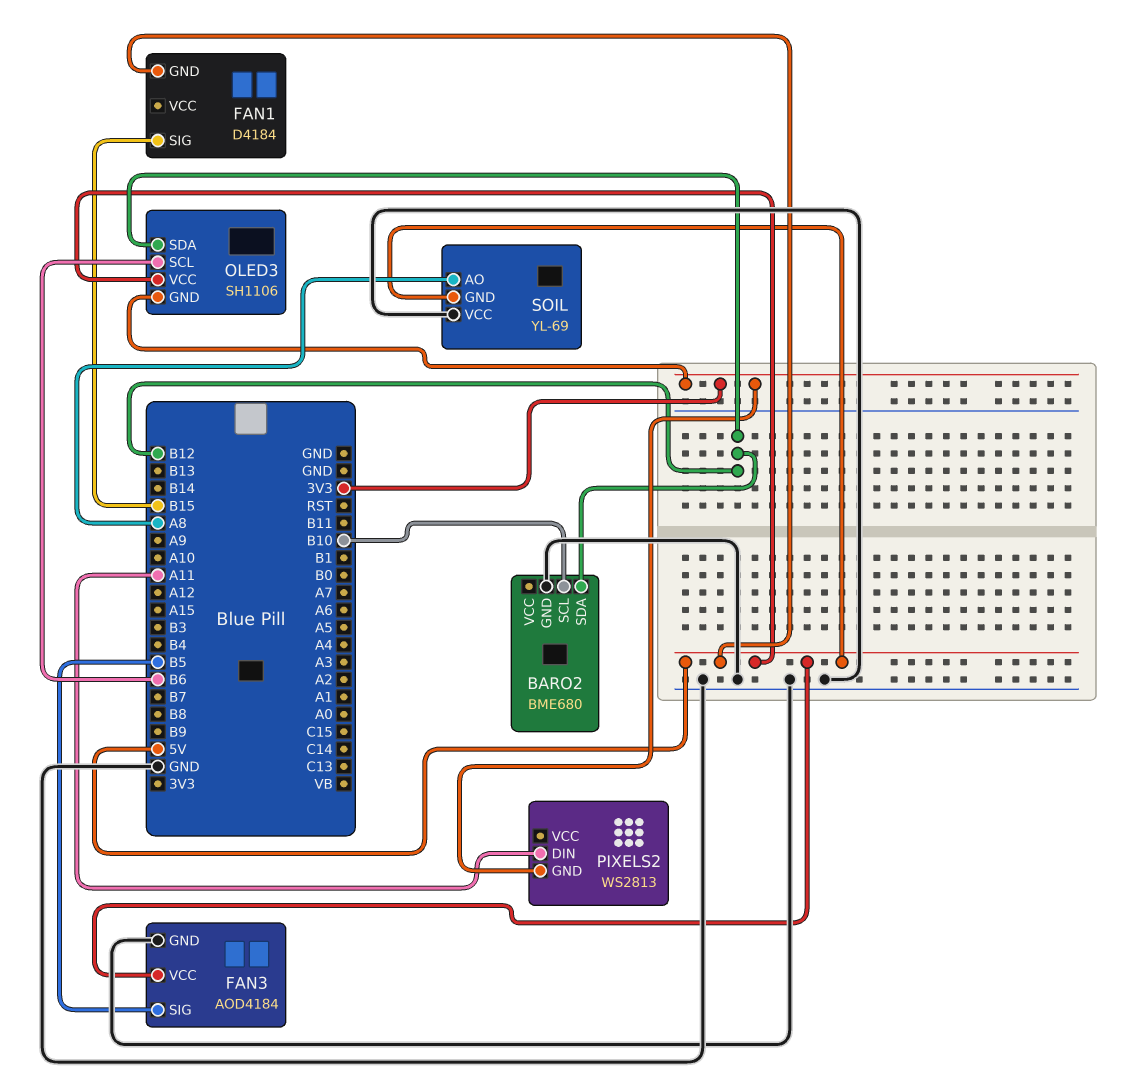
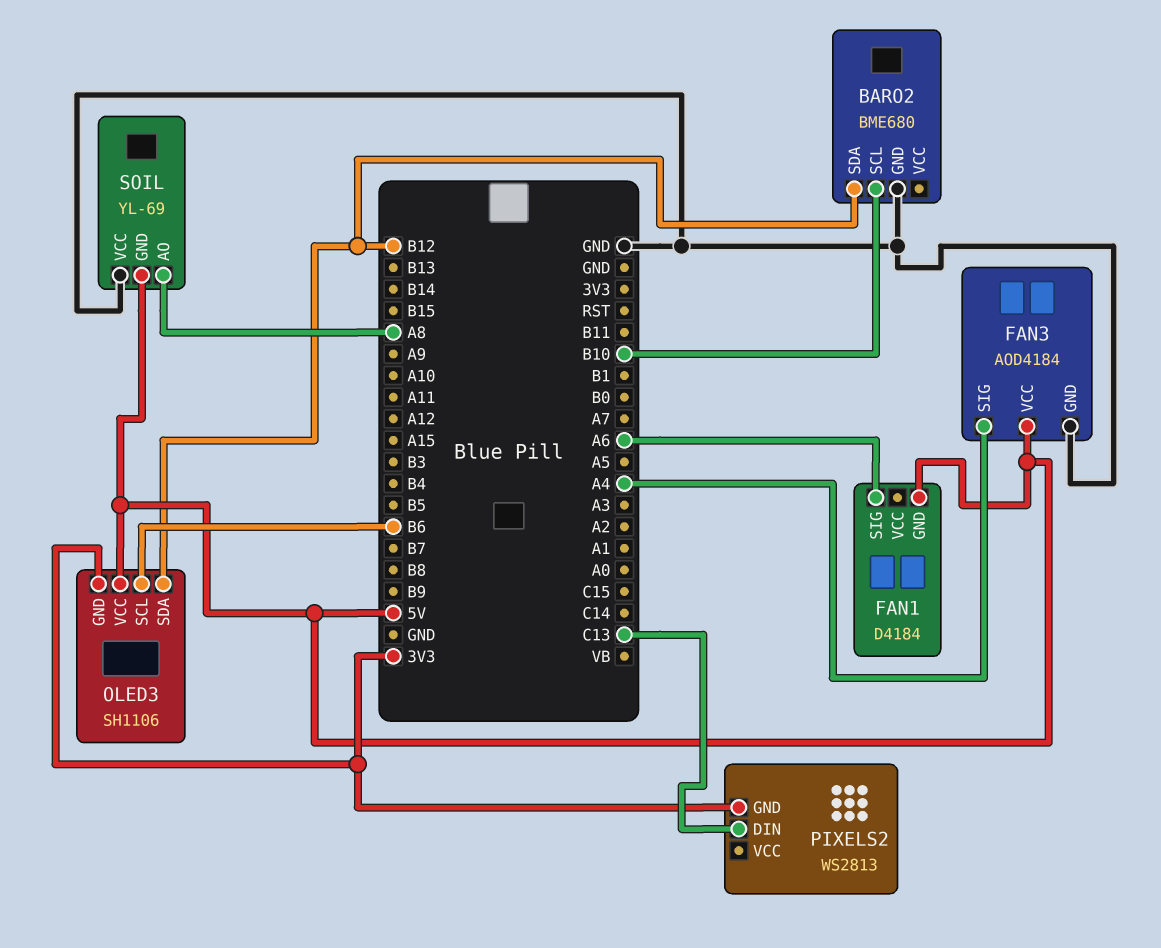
FAN1 pin SIG: B15 -> A6
FAN3 pin SIG: B5 -> A4
PIXELS2 pin DIN: A11 -> C13

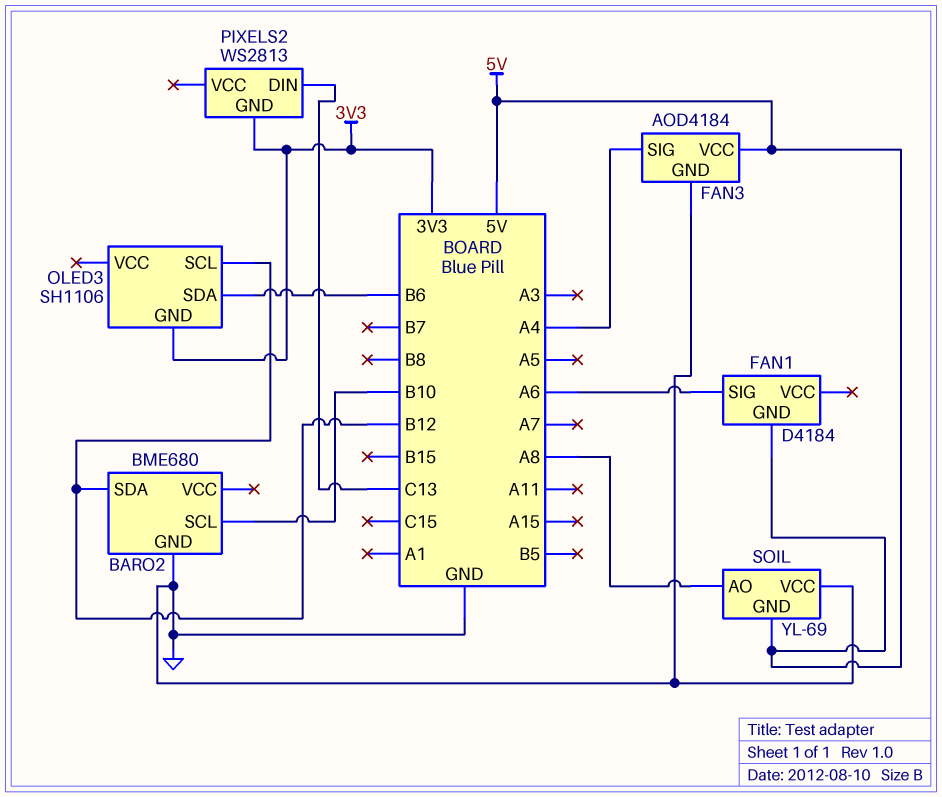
OLED3 pin SCL: B6 -> B12
OLED3 pin SDA: B12 -> B6
OLED3 pin VCC: 5V -> none

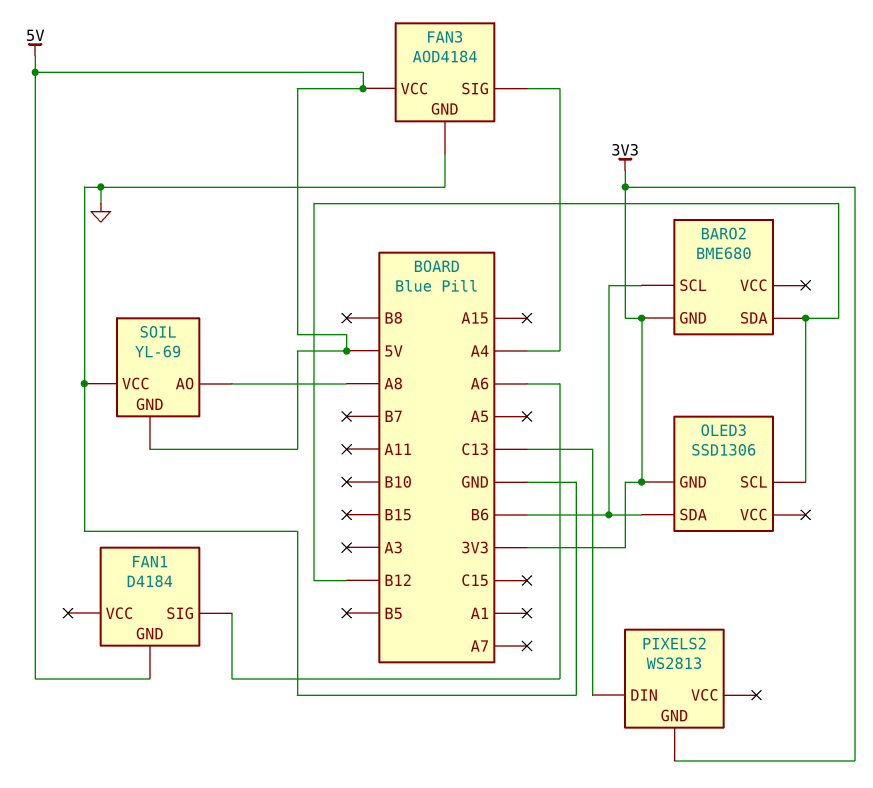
BARO2 pin GND: GND -> 3V3
BARO2 pin SCL: B10 -> B6
OLED3: SH1106 -> SSD1306

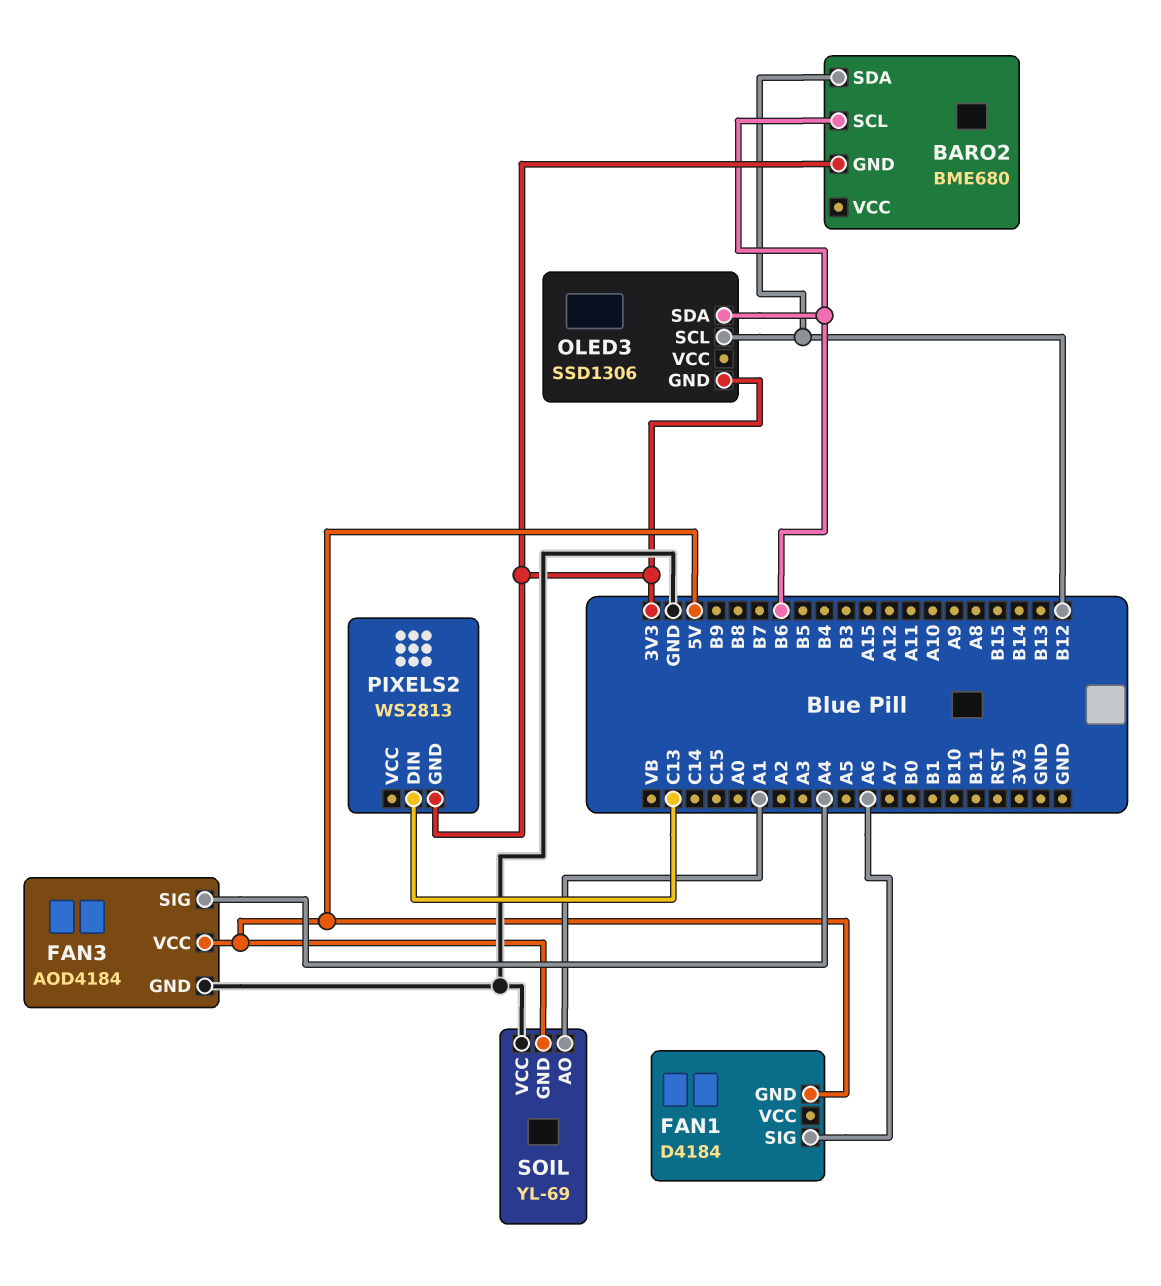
SOIL pin AO: A8 -> A1

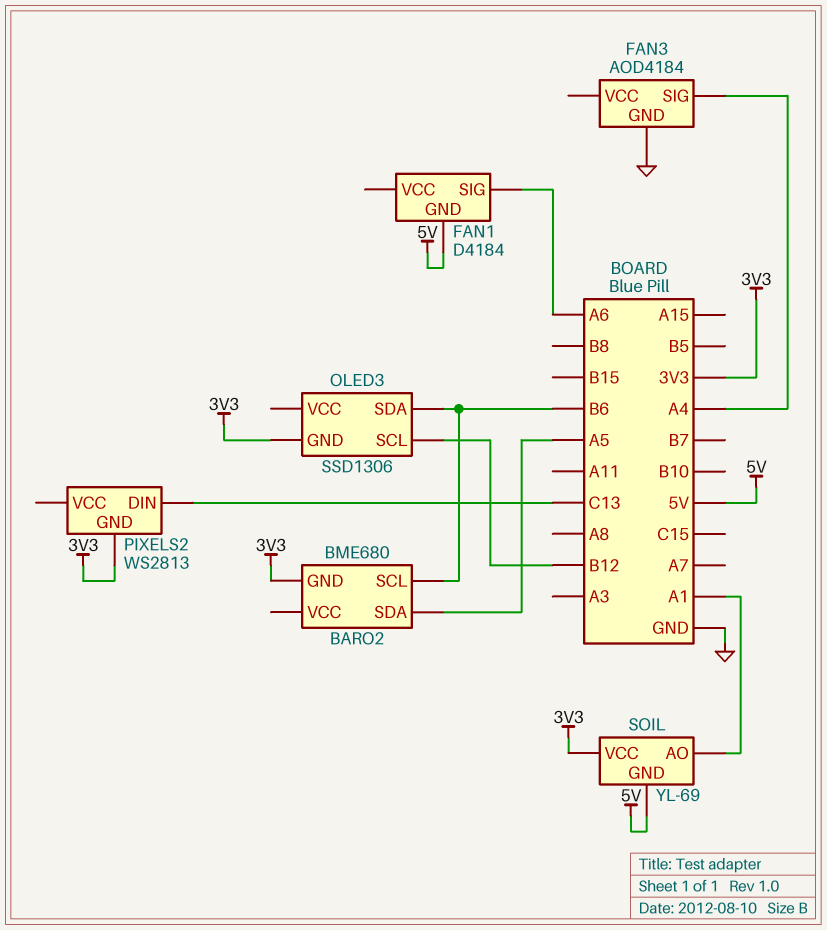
BARO2 pin SDA: B12 -> A5
FAN3 pin VCC: 5V -> none
SOIL pin VCC: GND -> 3V3

